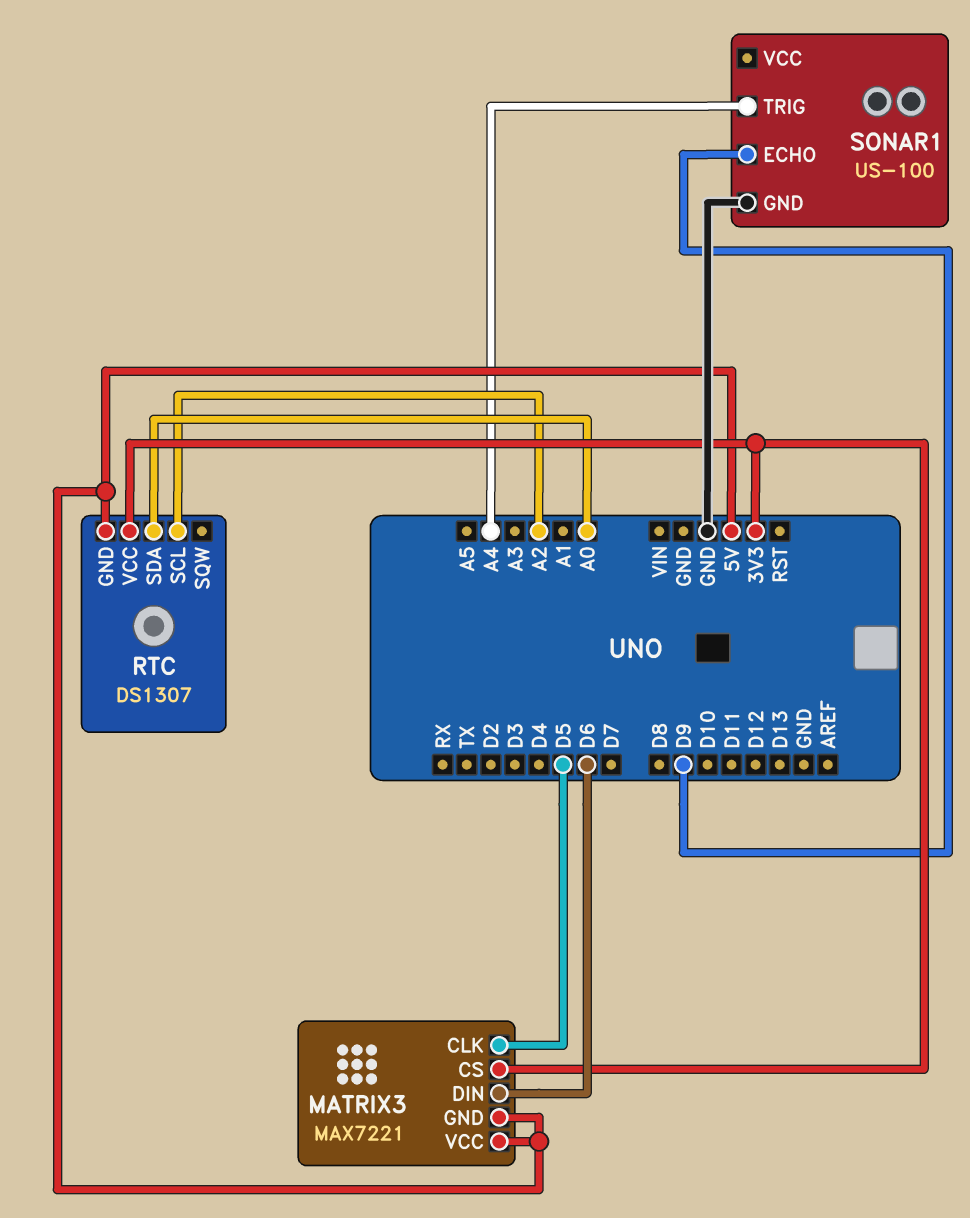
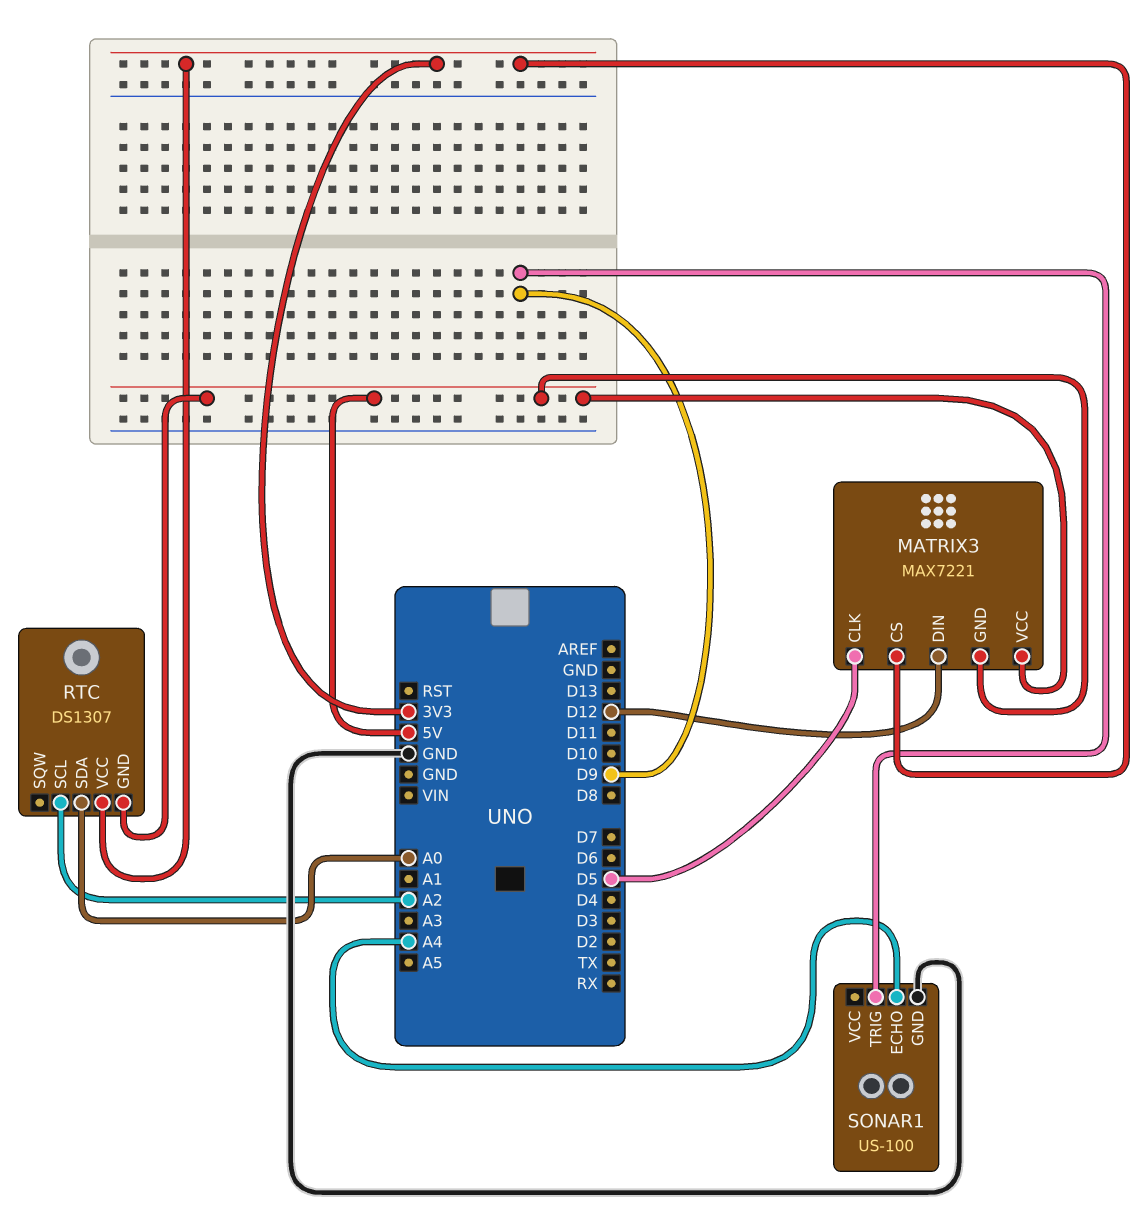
MATRIX3 pin DIN: D6 -> D12
SONAR1 pin ECHO: D9 -> A4
SONAR1 pin TRIG: A4 -> D9

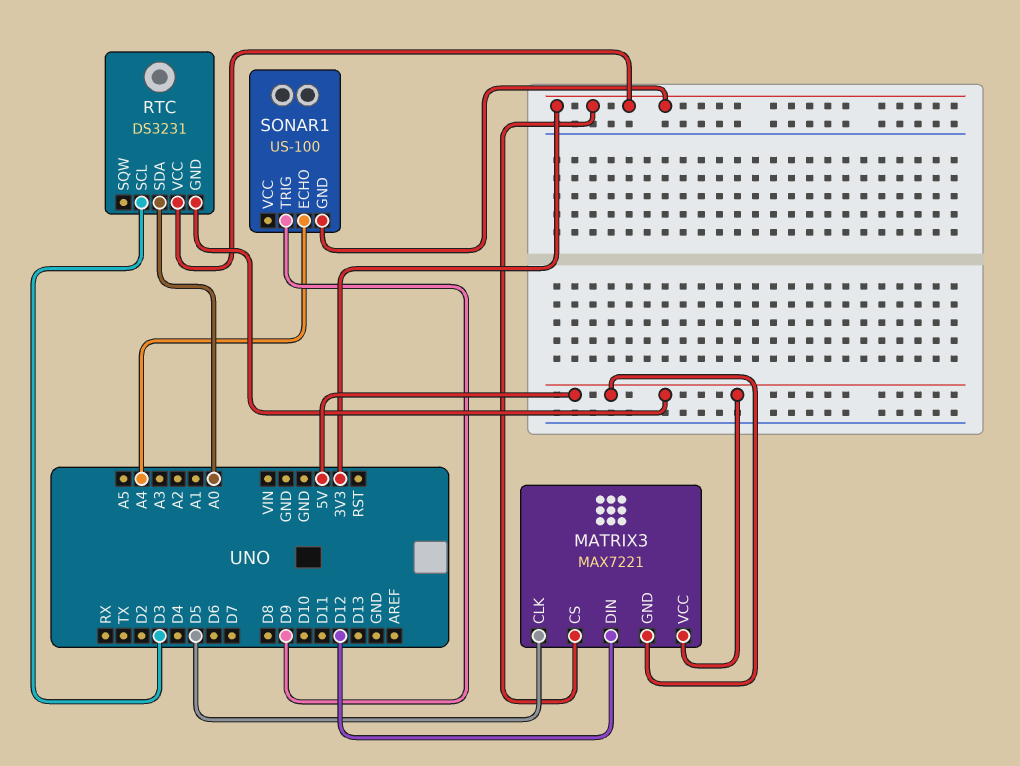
RTC: DS1307 -> DS3231
RTC pin SCL: A2 -> D3
SONAR1 pin GND: GND -> 3V3

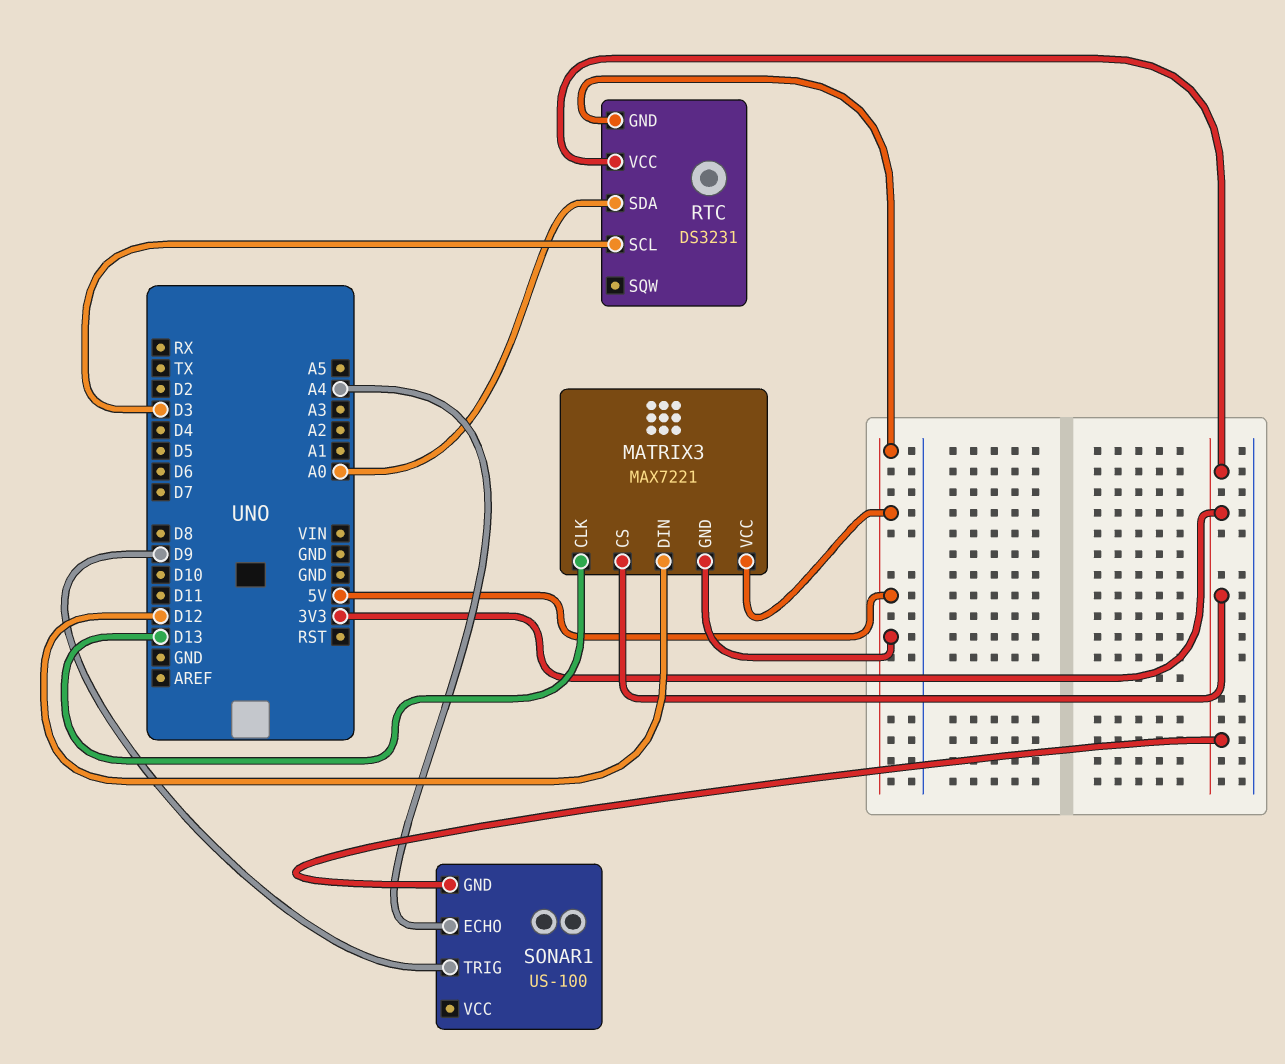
MATRIX3 pin CLK: D5 -> D13

